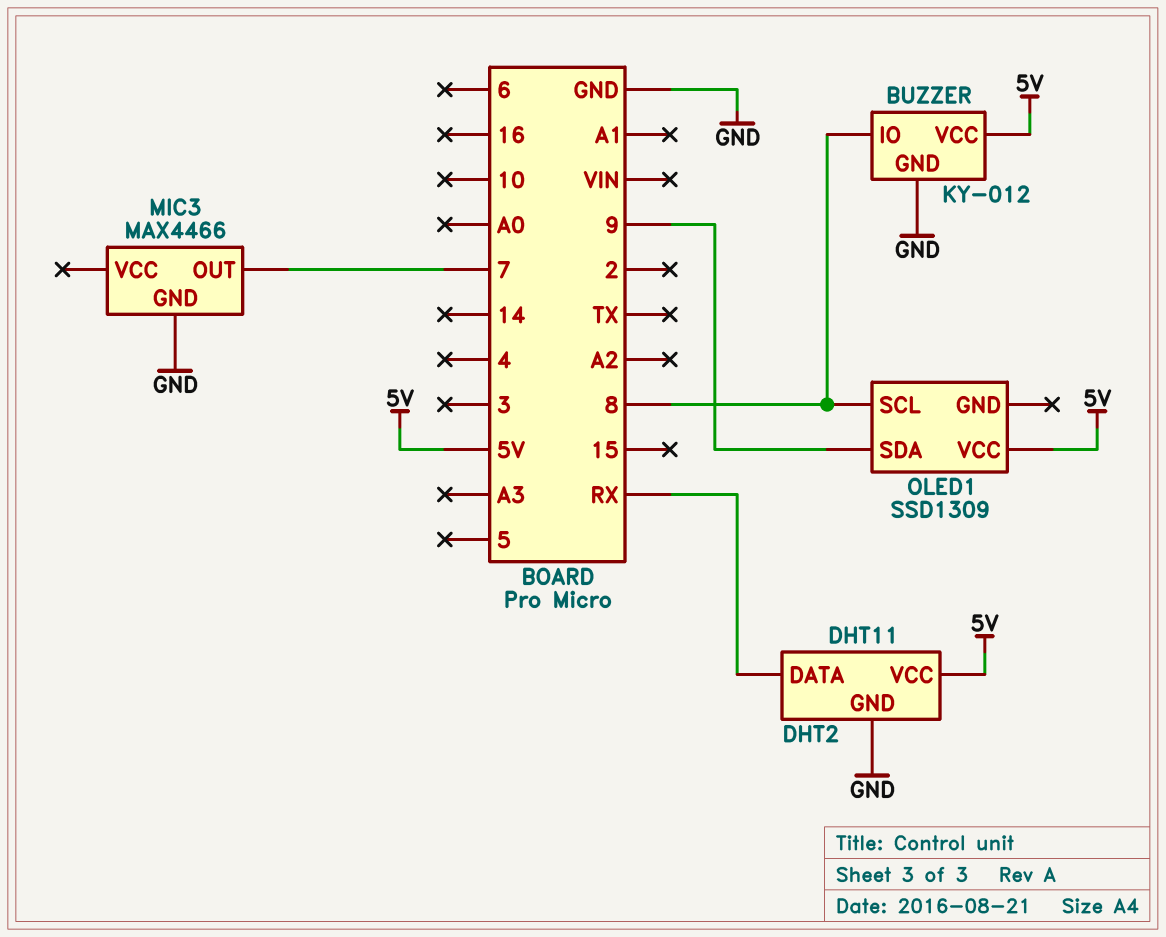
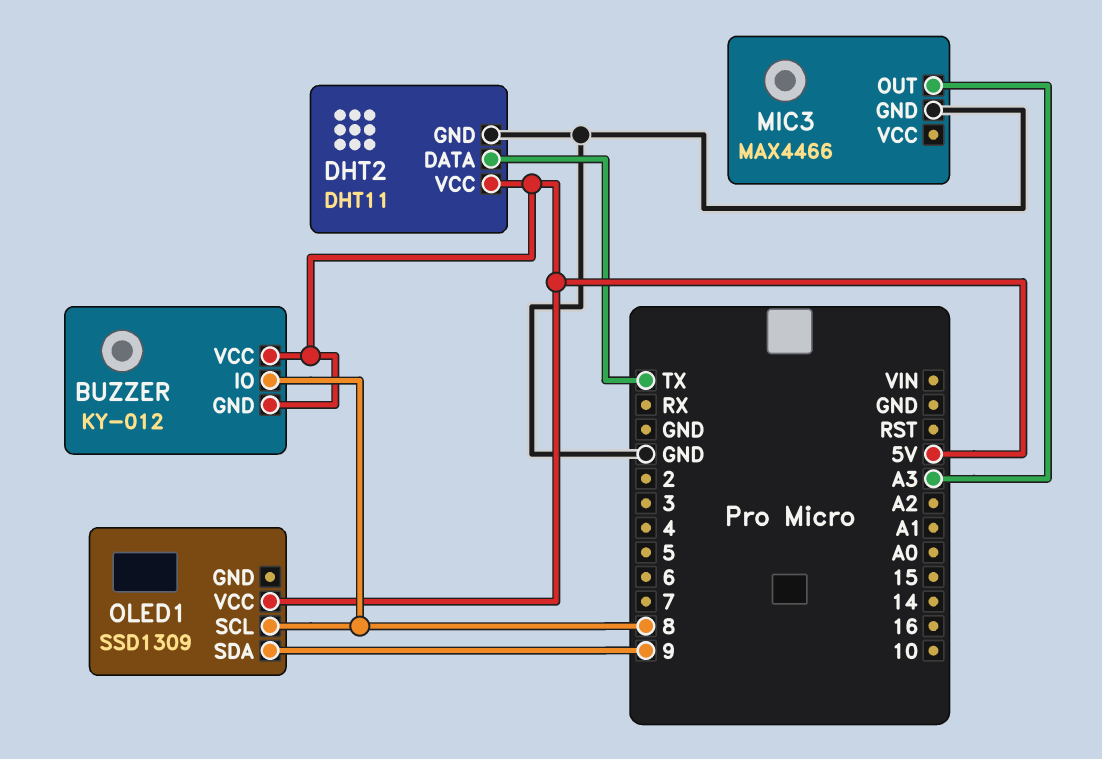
BUZZER pin GND: GND -> 5V
DHT2 pin DATA: RX -> TX
MIC3 pin OUT: 7 -> A3

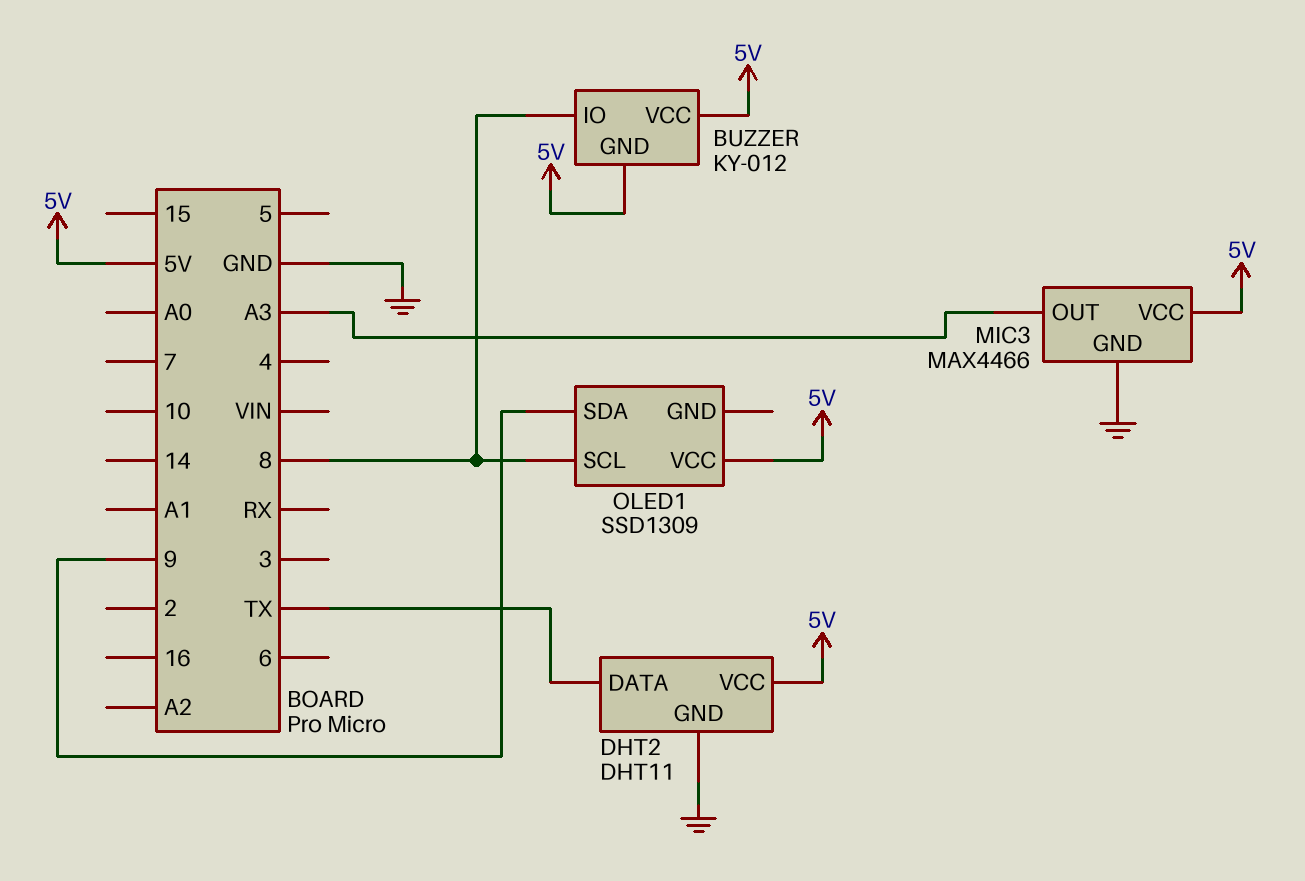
MIC3 pin VCC: none -> 5V

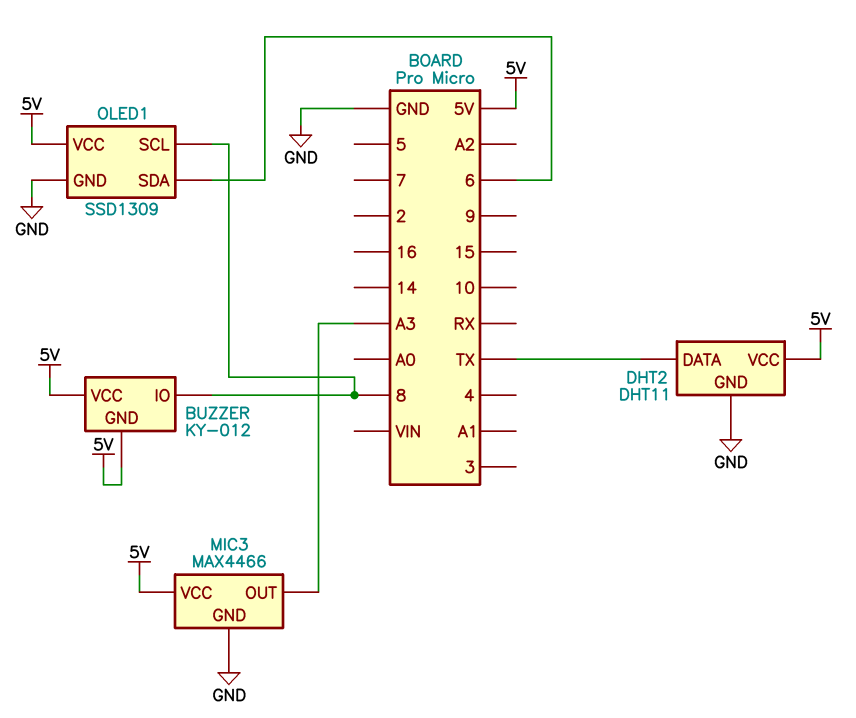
OLED1 pin GND: none -> GND
OLED1 pin SDA: 9 -> 6

